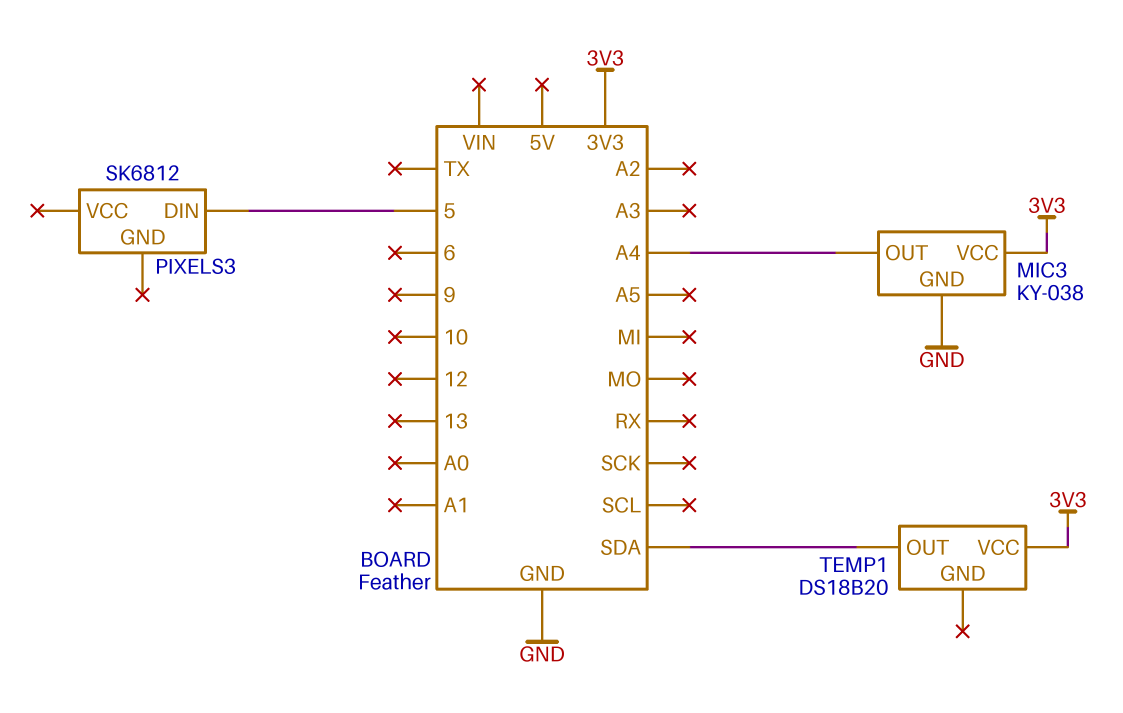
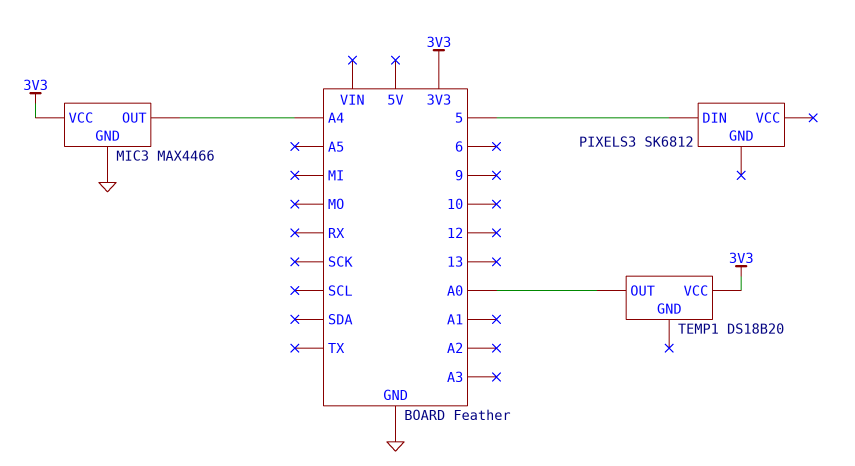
MIC3: KY-038 -> MAX4466
TEMP1 pin OUT: SDA -> A0

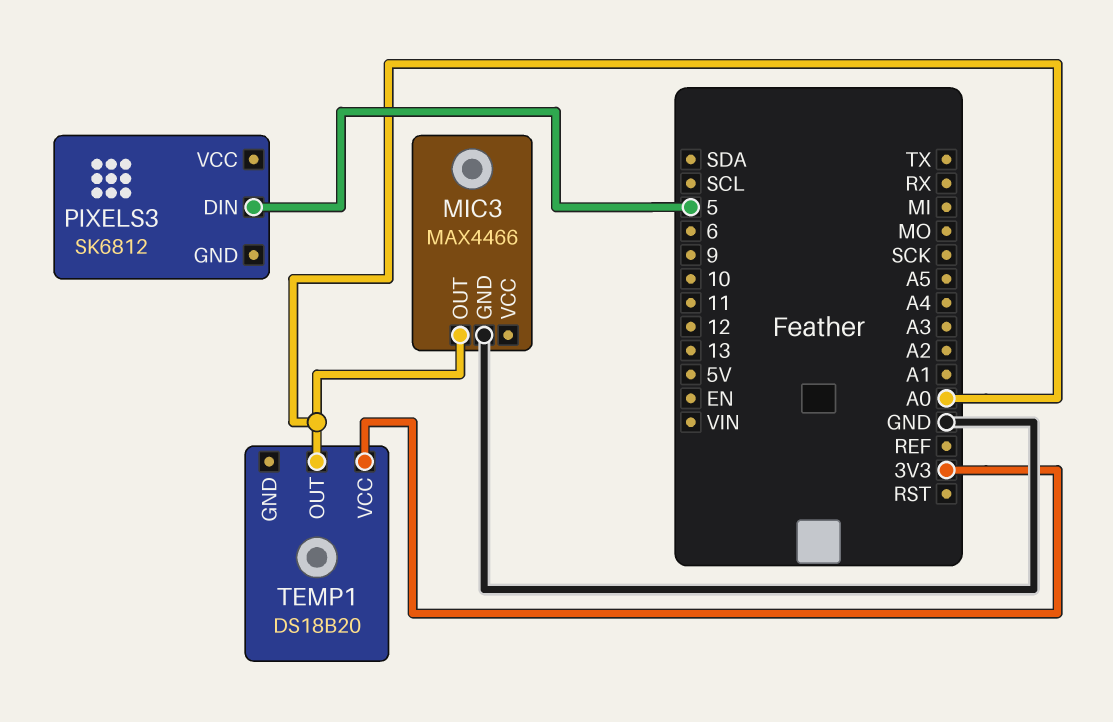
MIC3 pin OUT: A4 -> A0
MIC3 pin VCC: 3V3 -> none

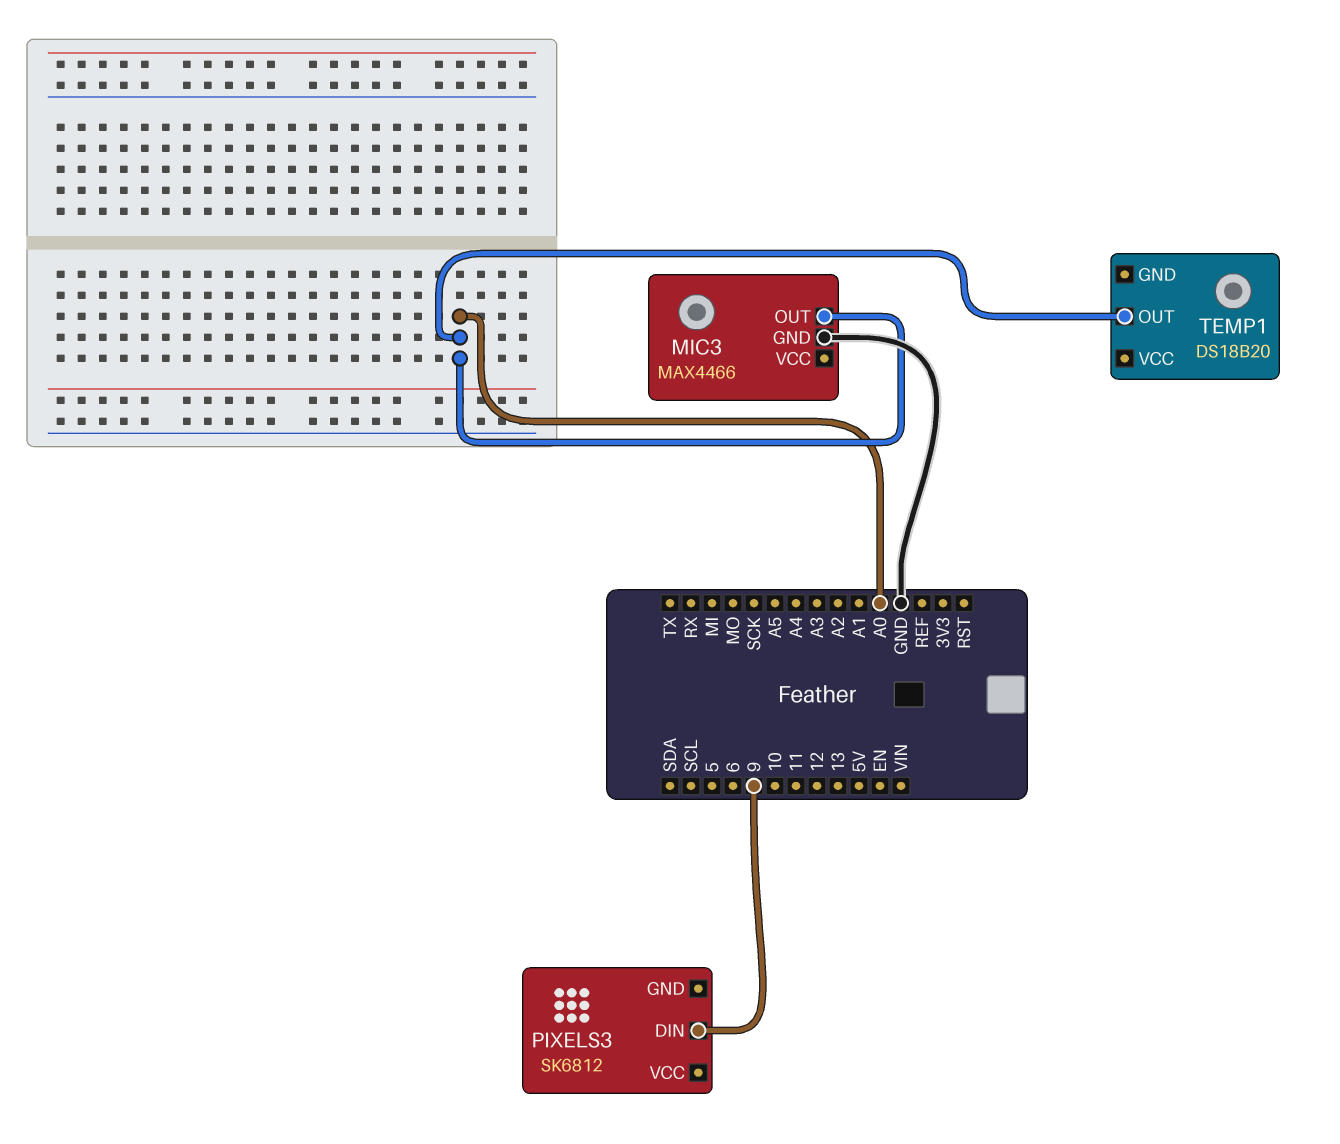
PIXELS3 pin DIN: 5 -> 9
TEMP1 pin VCC: 3V3 -> none

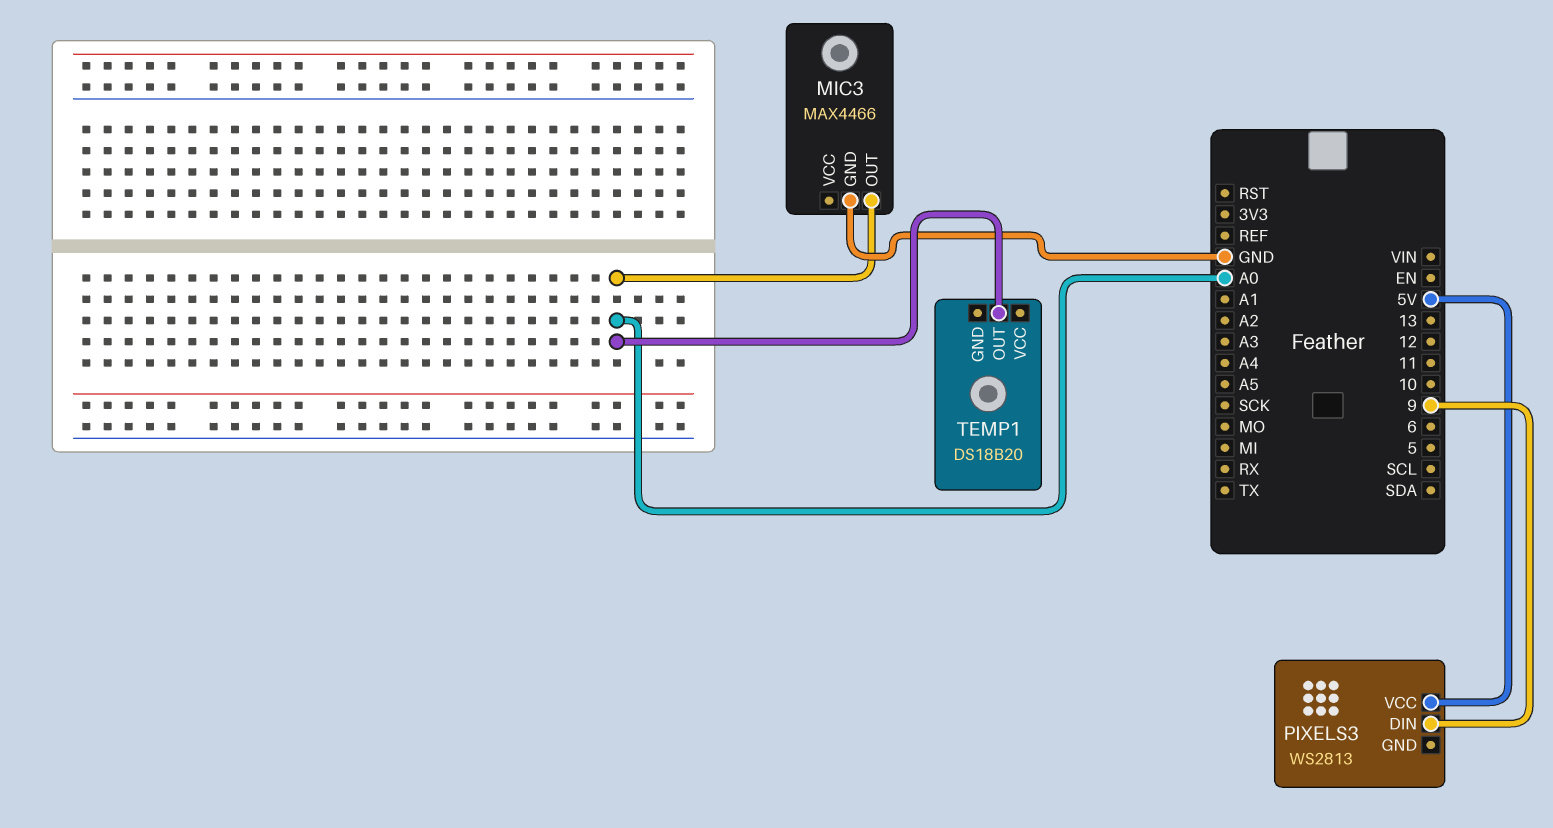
PIXELS3: SK6812 -> WS2813
PIXELS3 pin VCC: none -> 5V

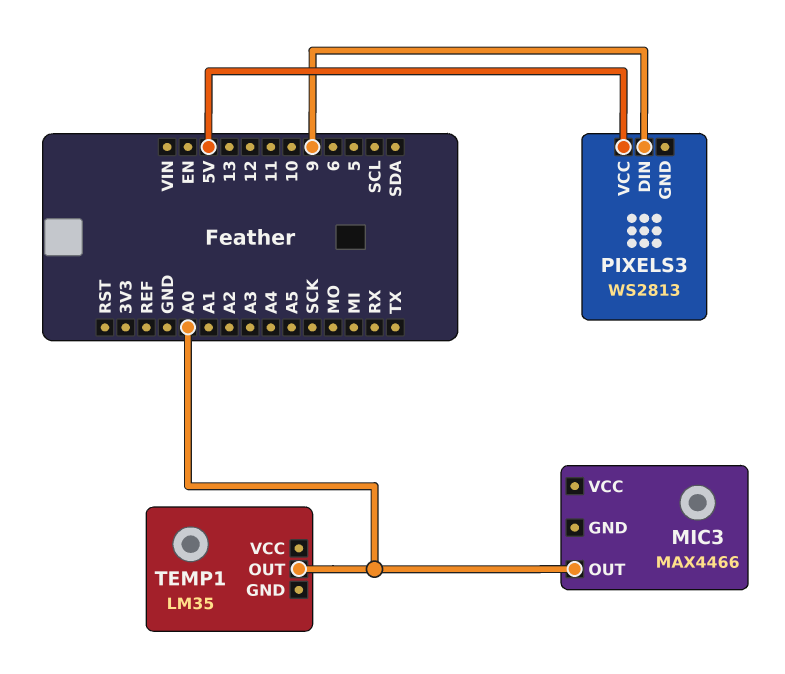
MIC3 pin GND: GND -> none
TEMP1: DS18B20 -> LM35

